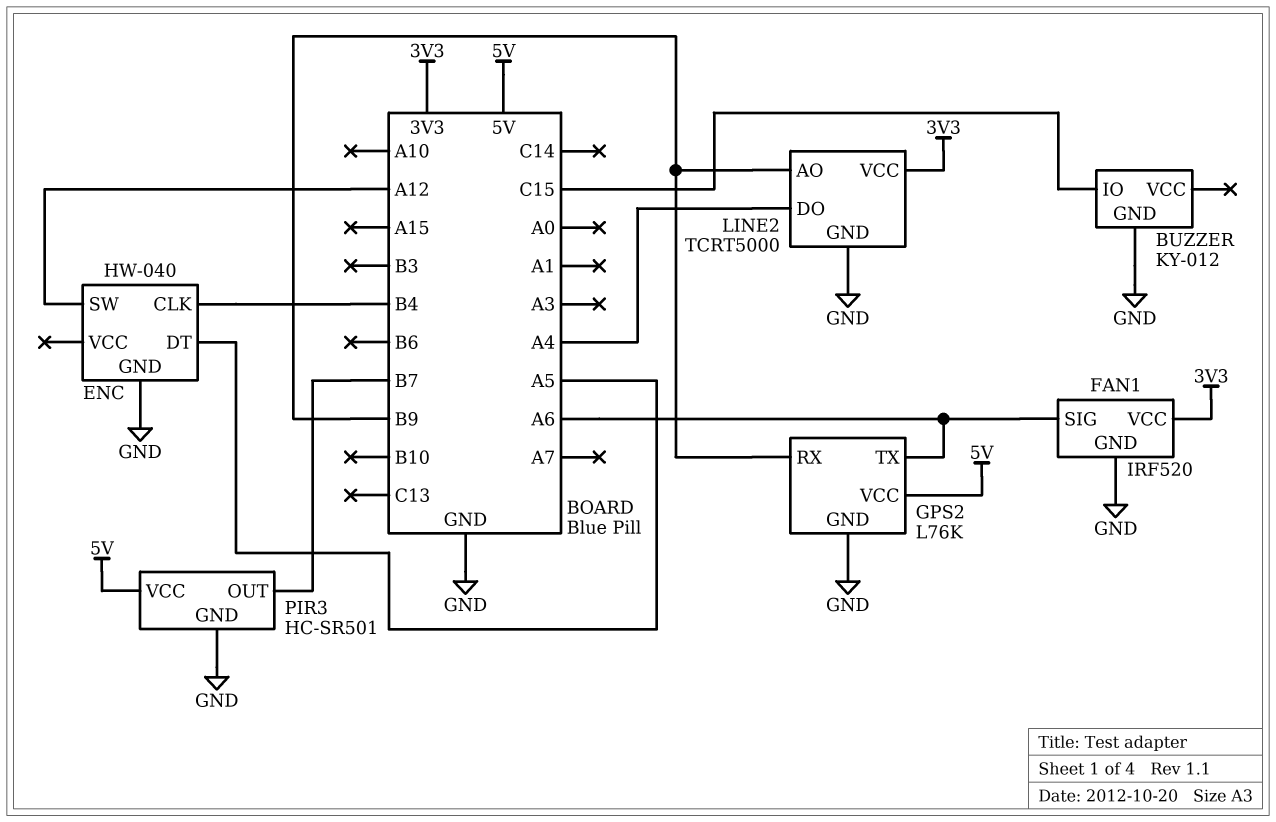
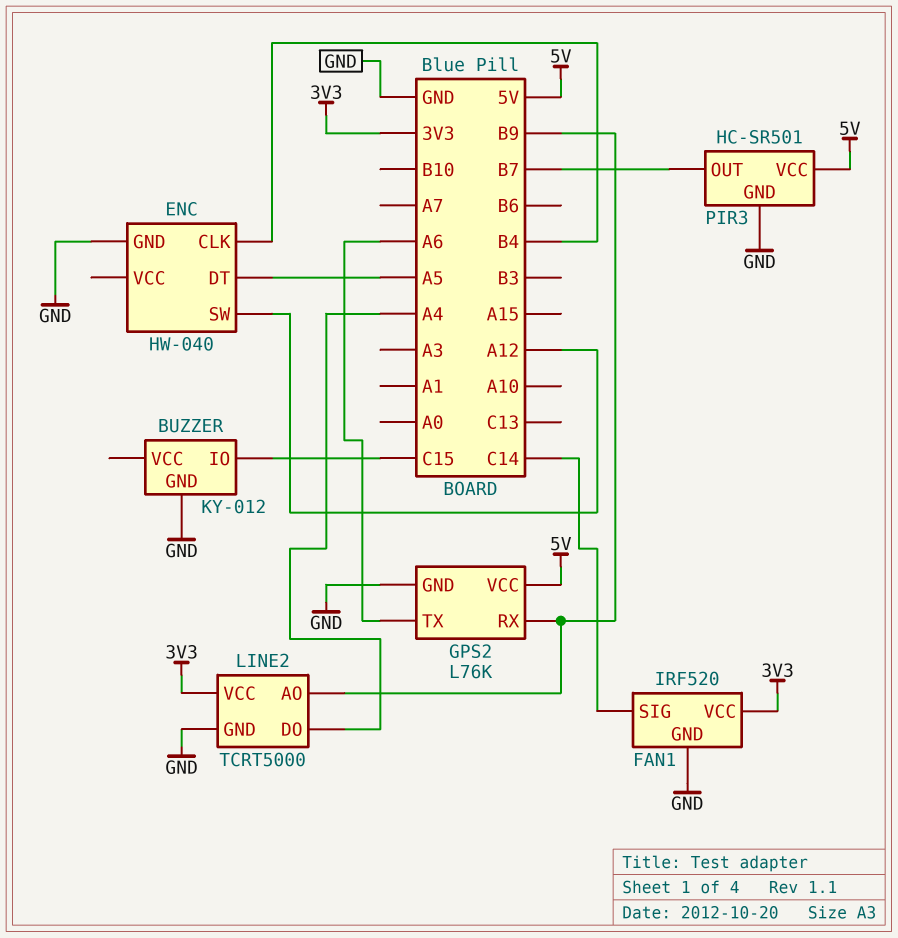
FAN1 pin SIG: A6 -> C14

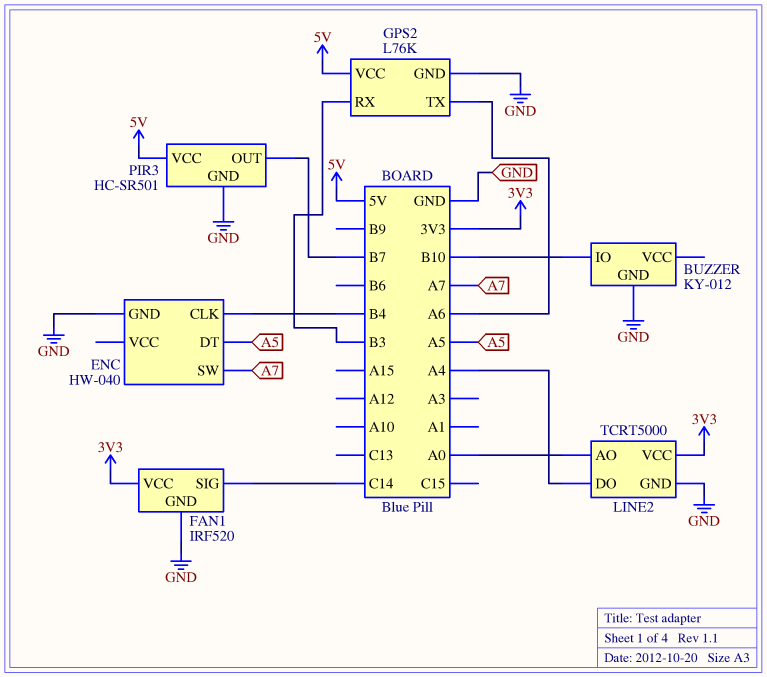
BUZZER pin IO: C15 -> B10
ENC pin SW: A12 -> A7
GPS2 pin RX: B9 -> B3
LINE2 pin AO: B9 -> A0

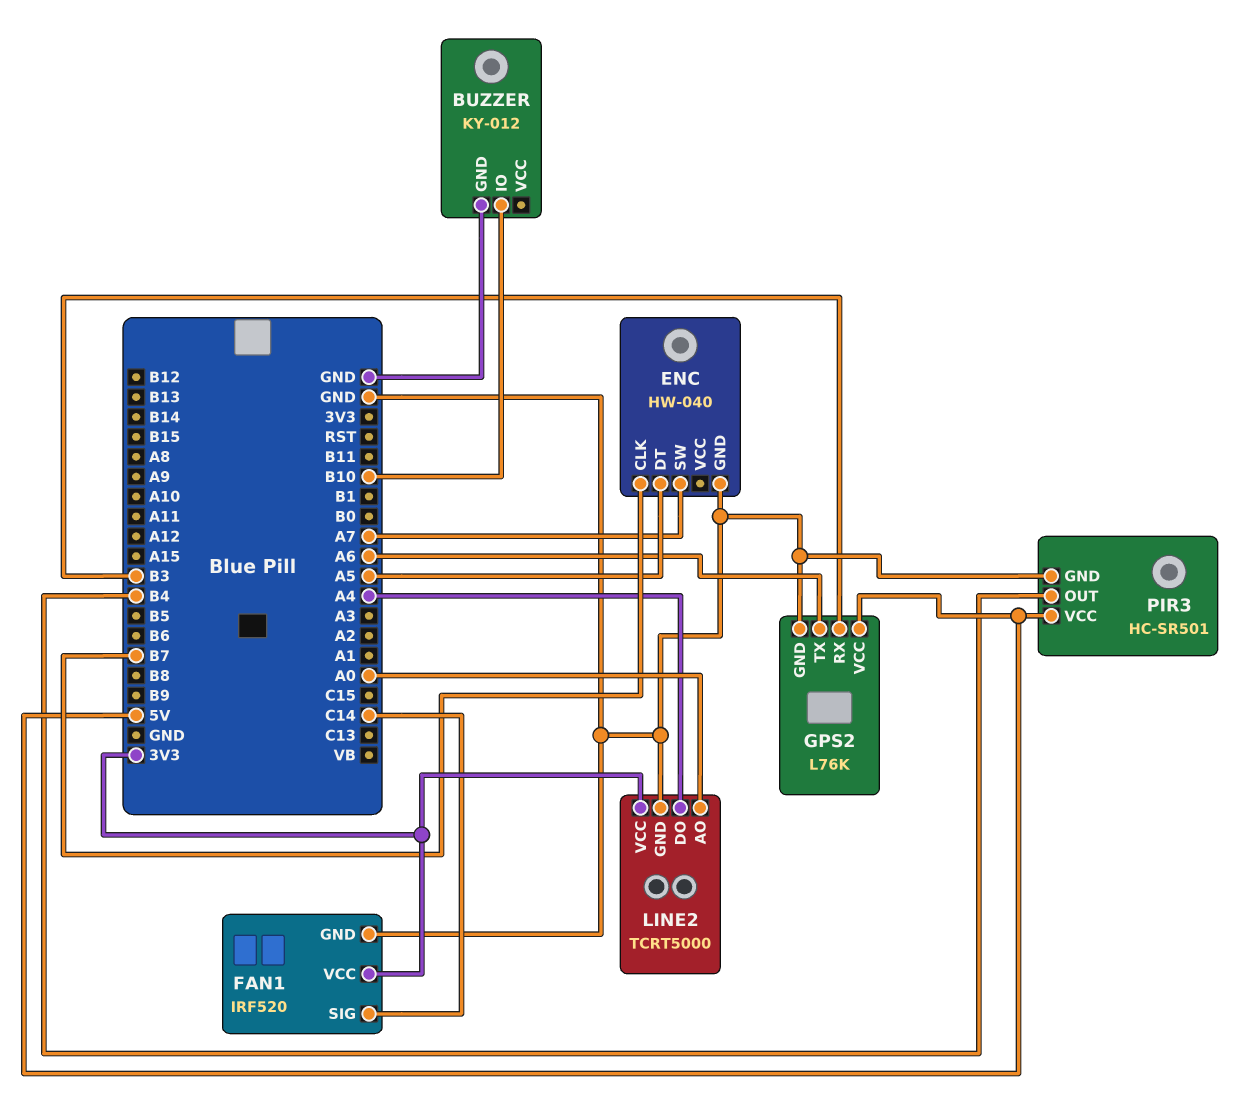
ENC pin CLK: B4 -> B7
PIR3 pin OUT: B7 -> B4

